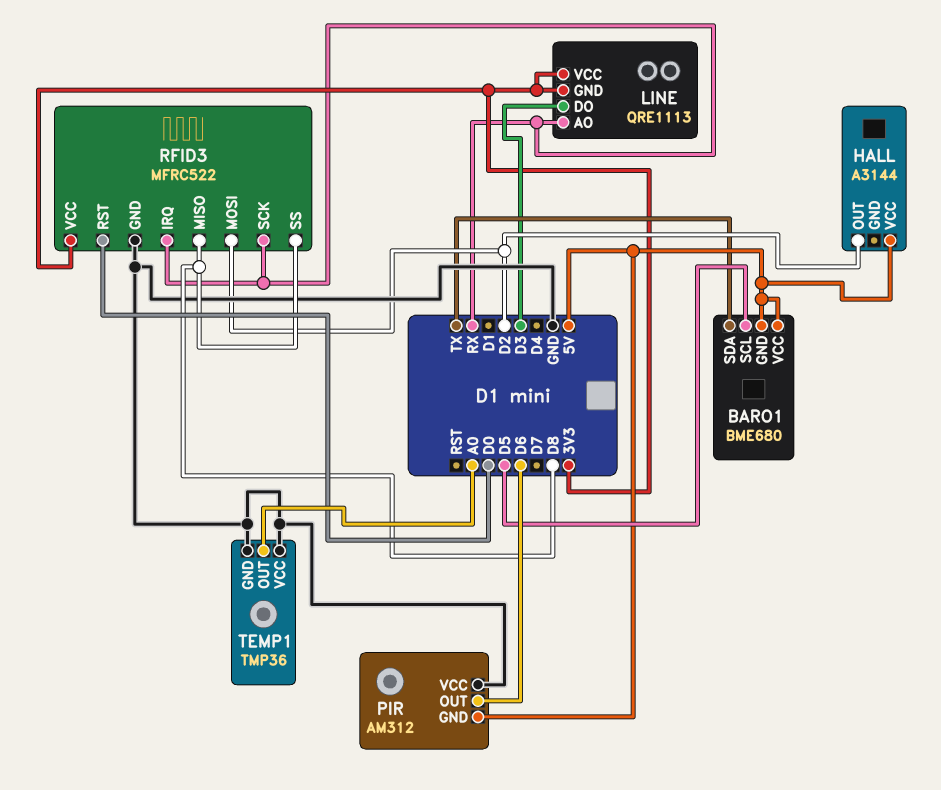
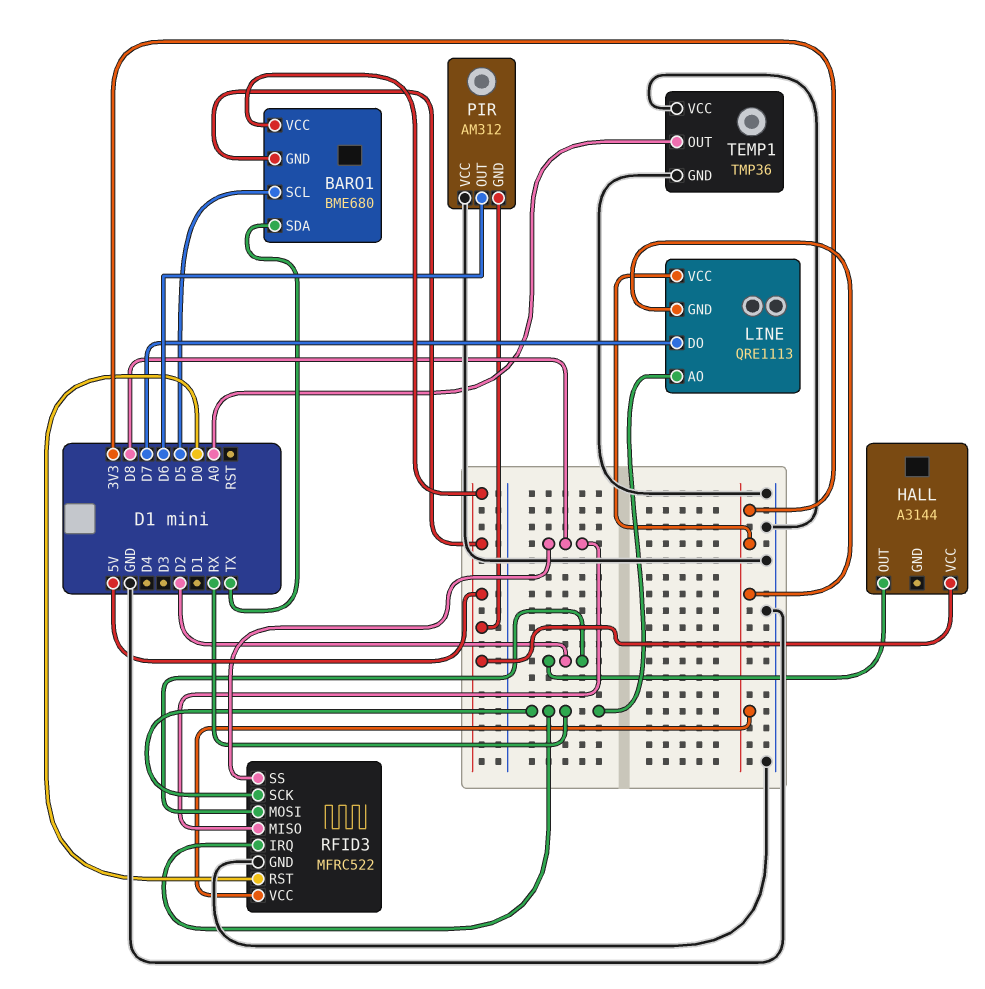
LINE pin DO: D3 -> D7

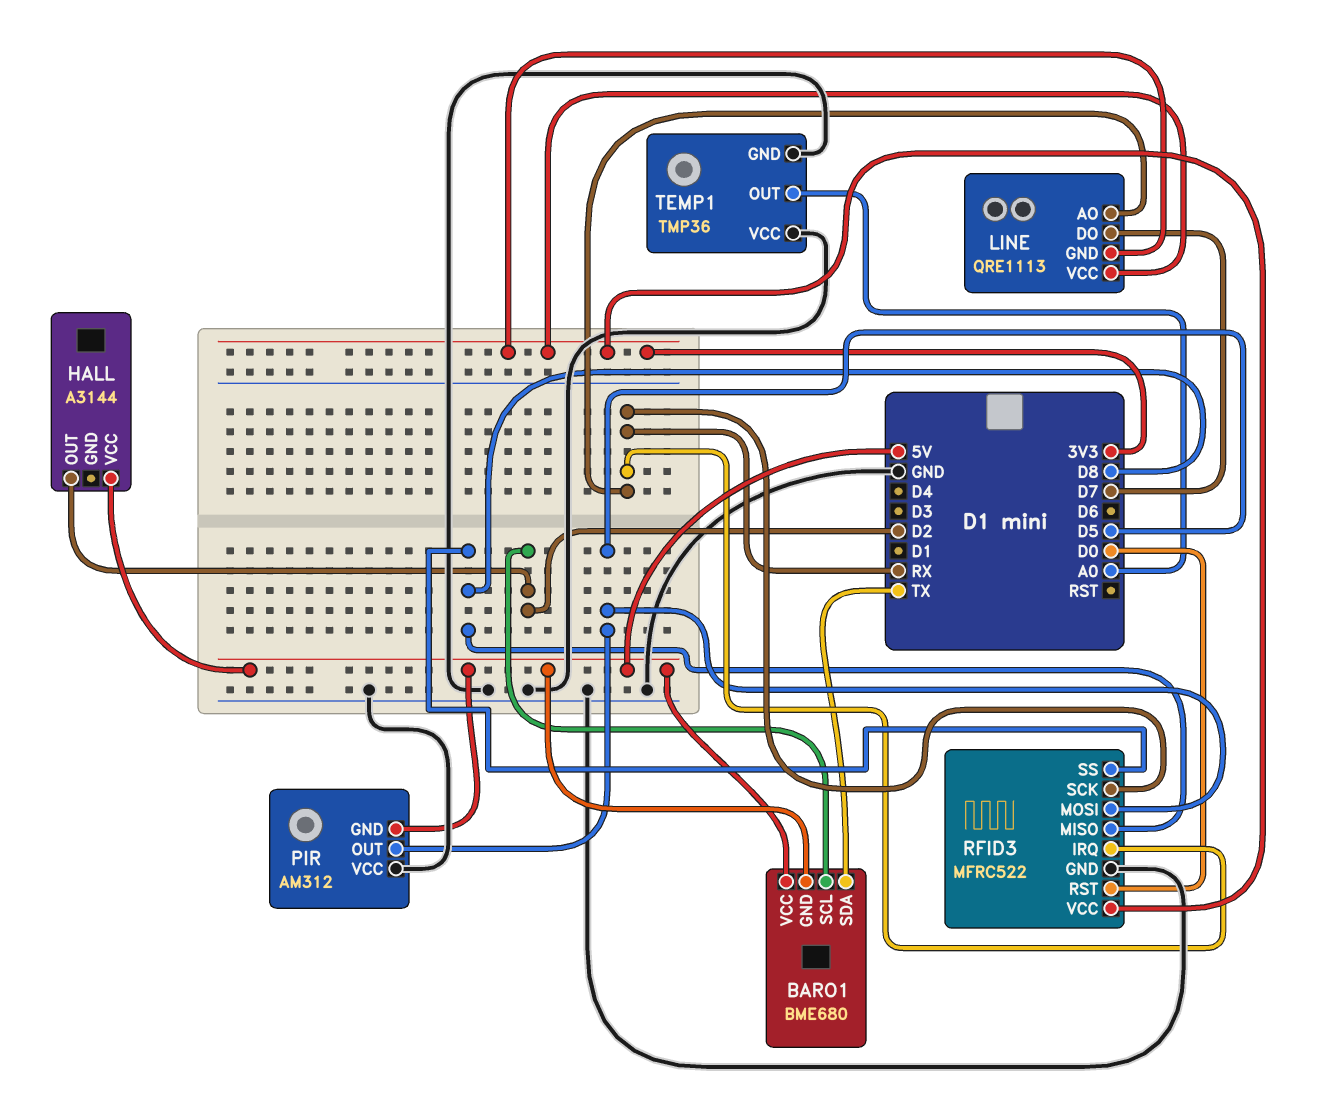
BARO1 pin SCL: D5 -> D2
PIR pin OUT: D6 -> D5
RFID3 pin MOSI: D2 -> D5

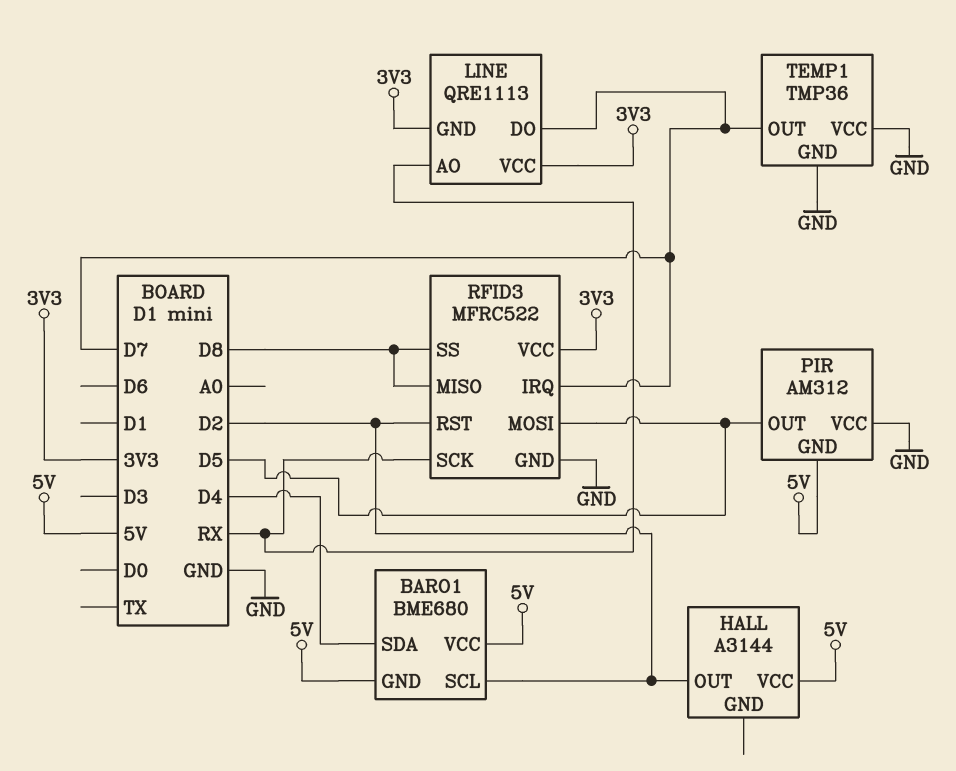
BARO1 pin SDA: TX -> D4
RFID3 pin IRQ: RX -> D7
RFID3 pin RST: D0 -> D2
TEMP1 pin OUT: A0 -> D7

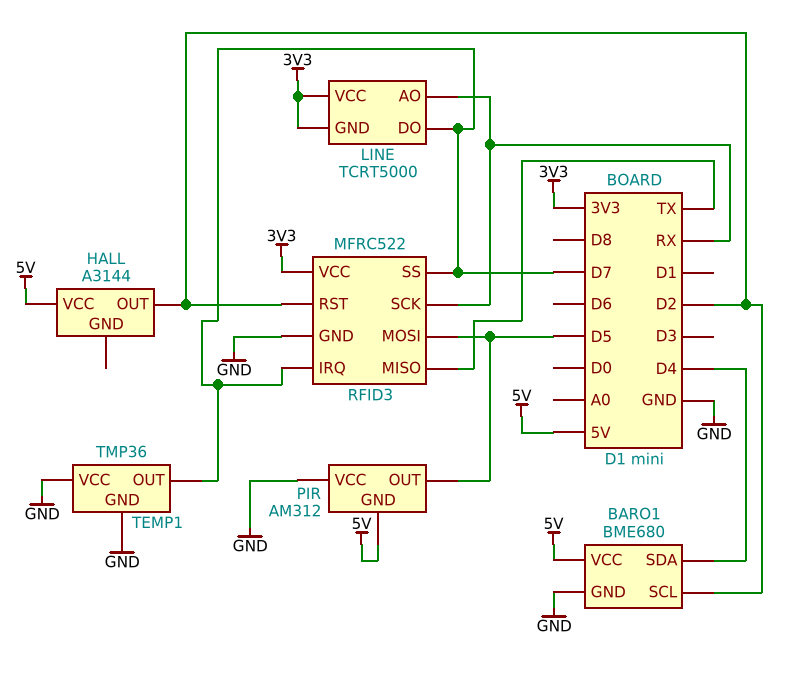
BARO1 pin GND: 5V -> GND
LINE: QRE1113 -> TCRT5000
RFID3 pin MISO: D8 -> TX
RFID3 pin SS: D8 -> D7

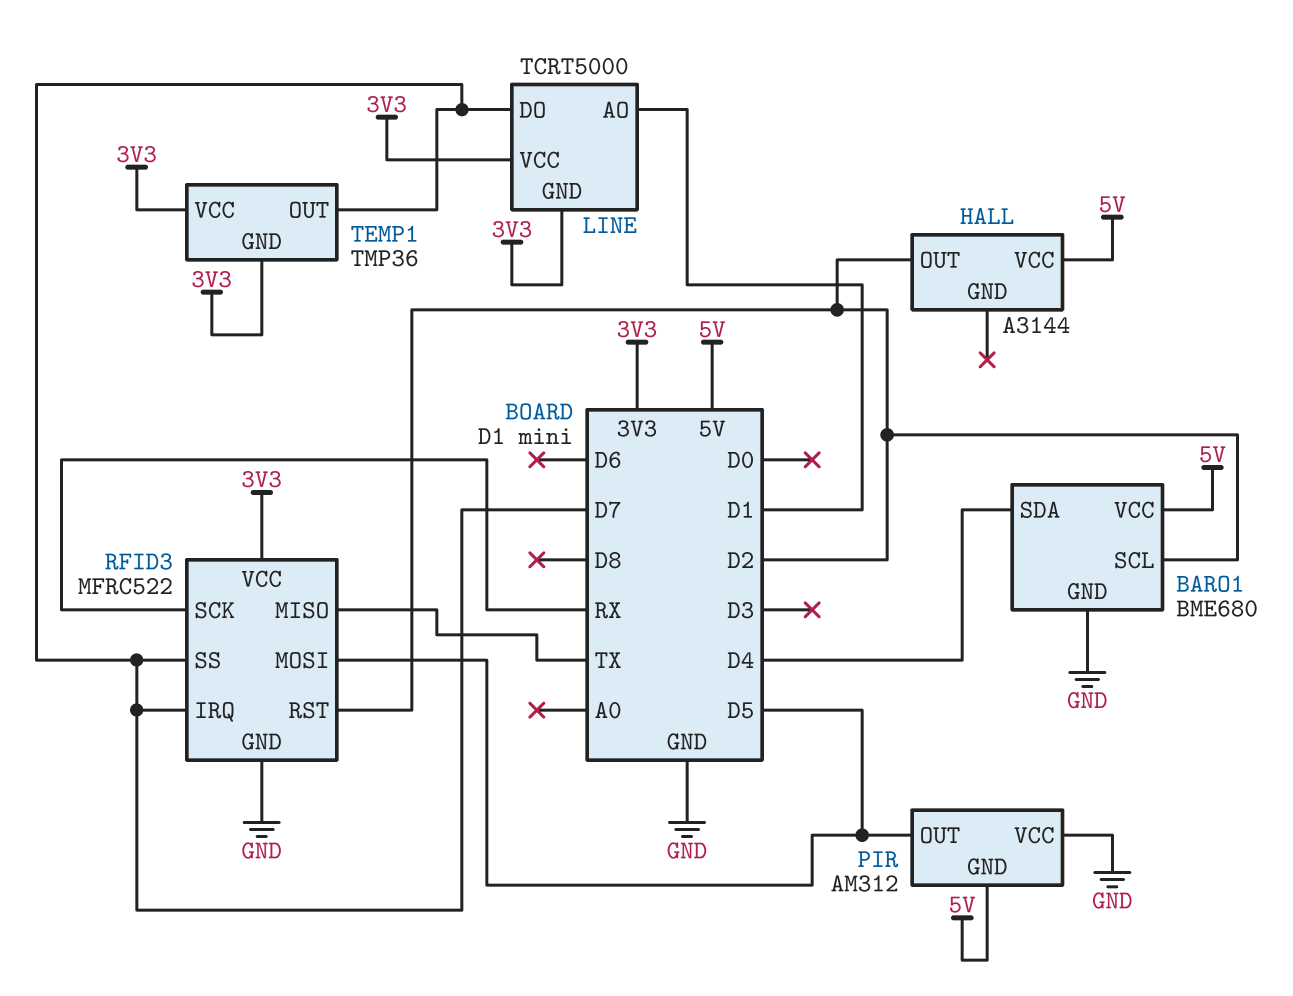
LINE pin AO: RX -> D1
TEMP1 pin GND: GND -> 3V3
TEMP1 pin VCC: GND -> 3V3

